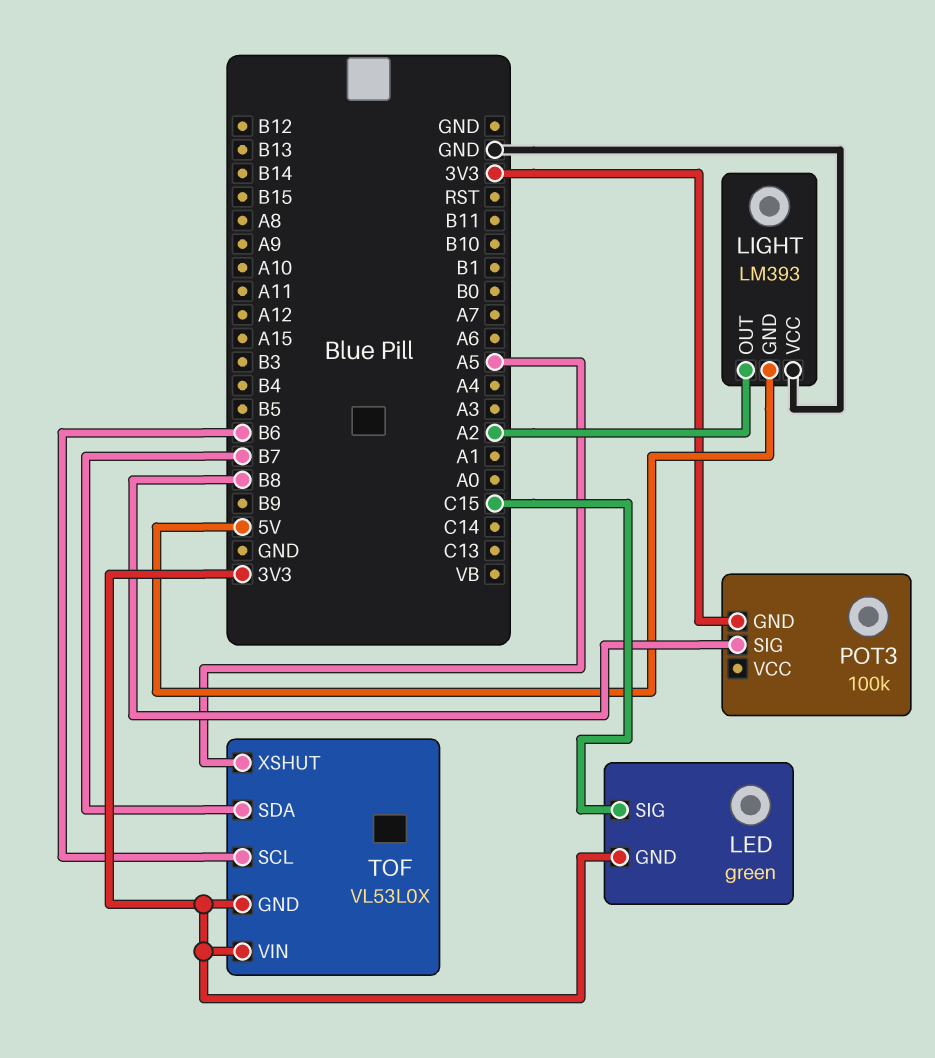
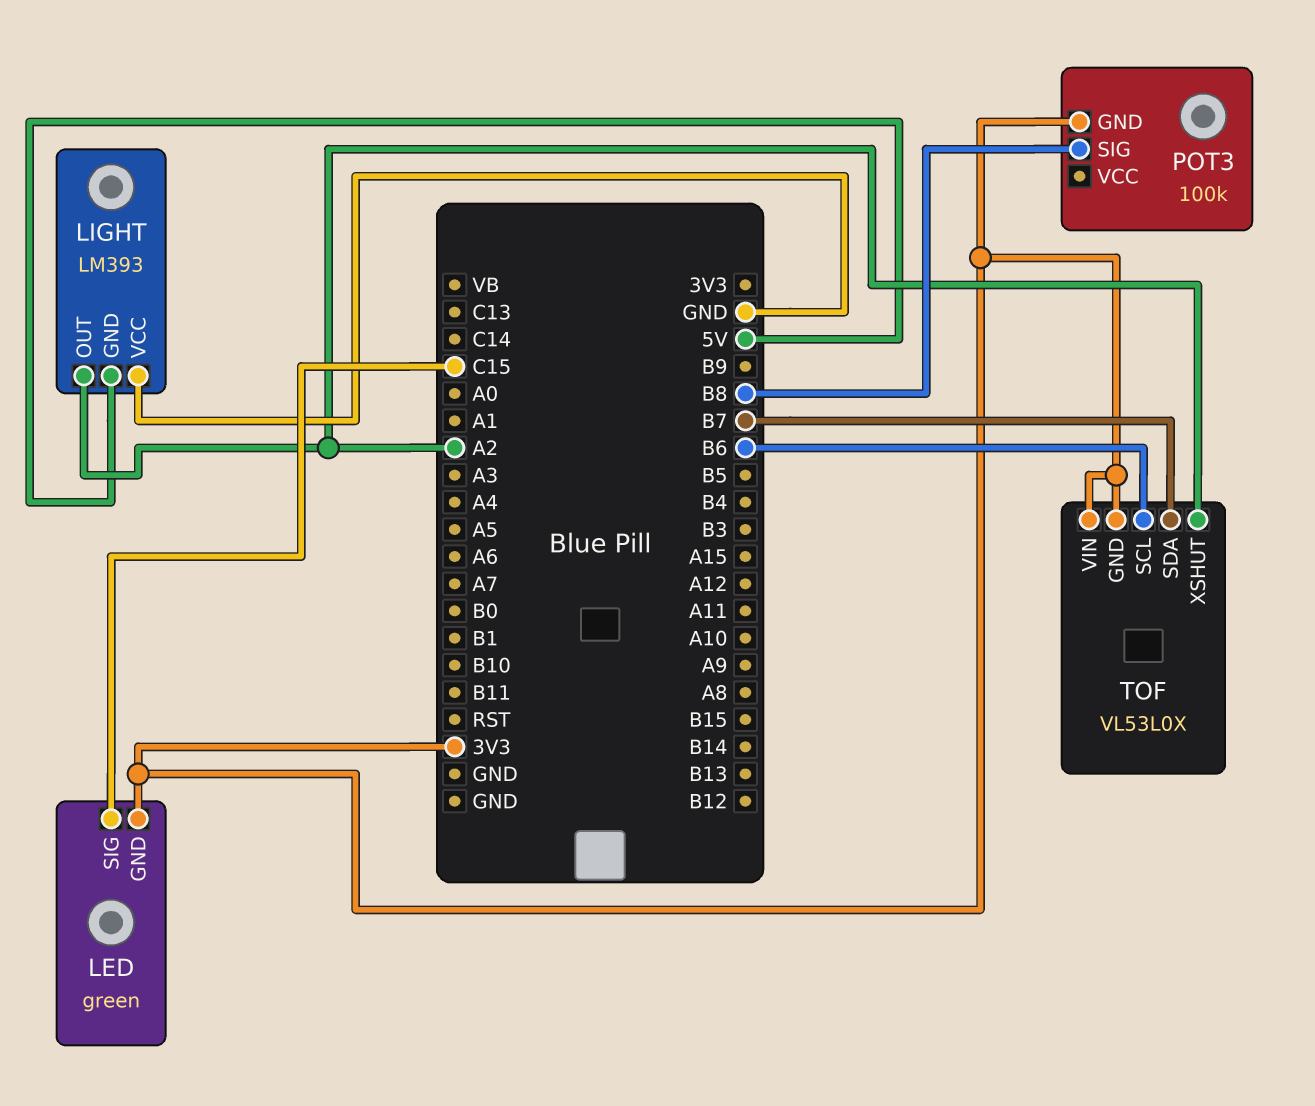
TOF pin XSHUT: A5 -> A2

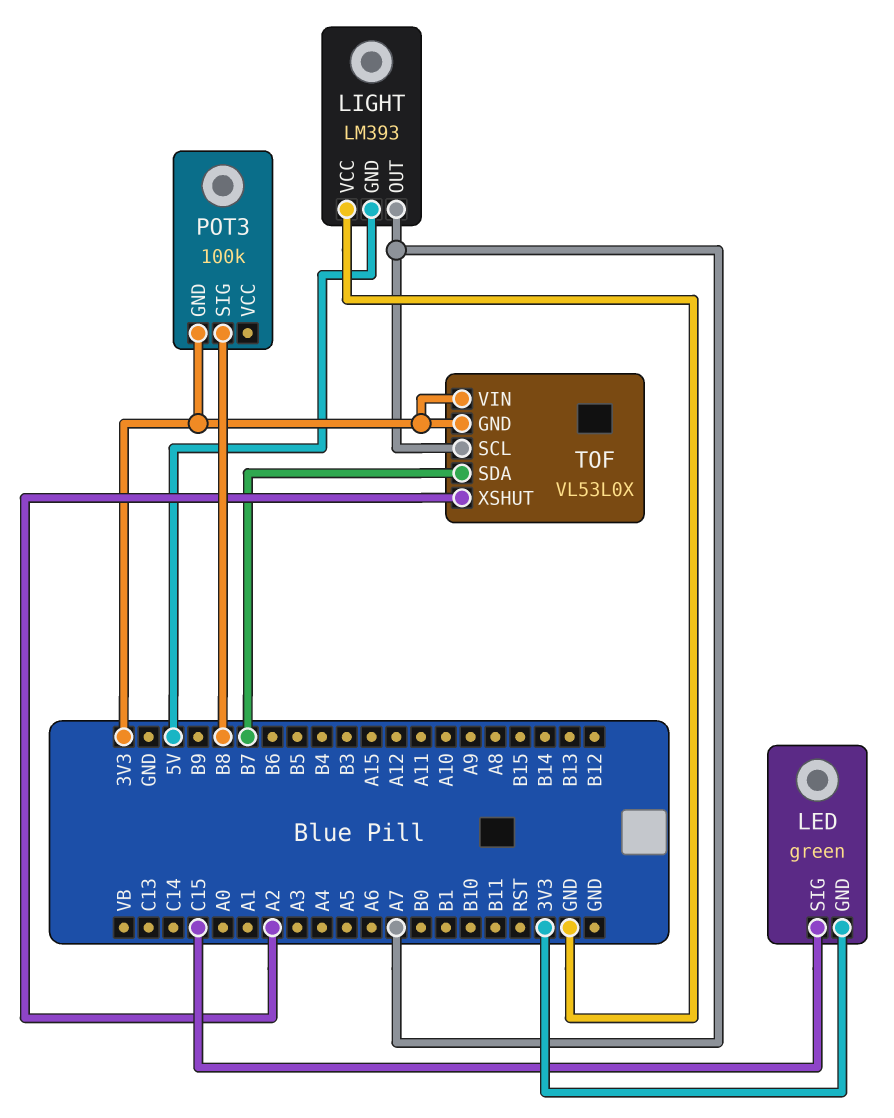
LIGHT pin OUT: A2 -> A7
TOF pin SCL: B6 -> A7

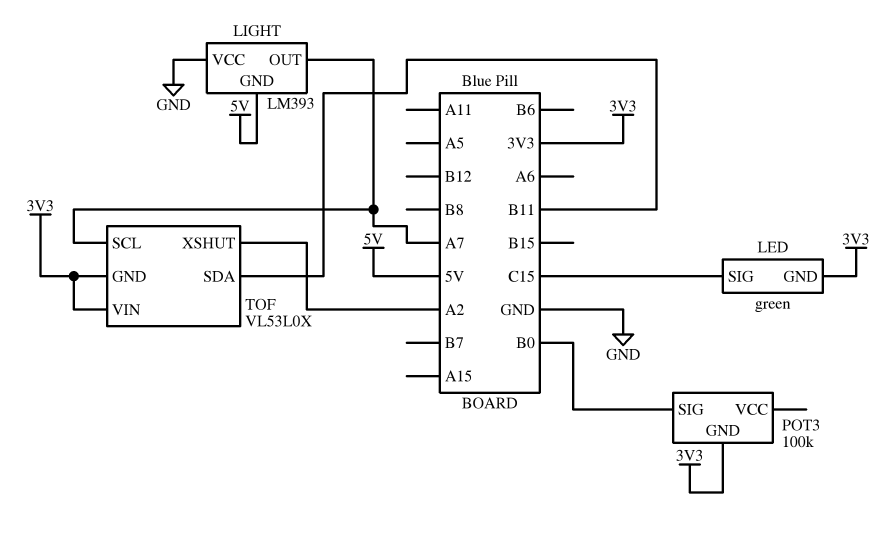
POT3 pin SIG: B8 -> B0
TOF pin SDA: B7 -> B11

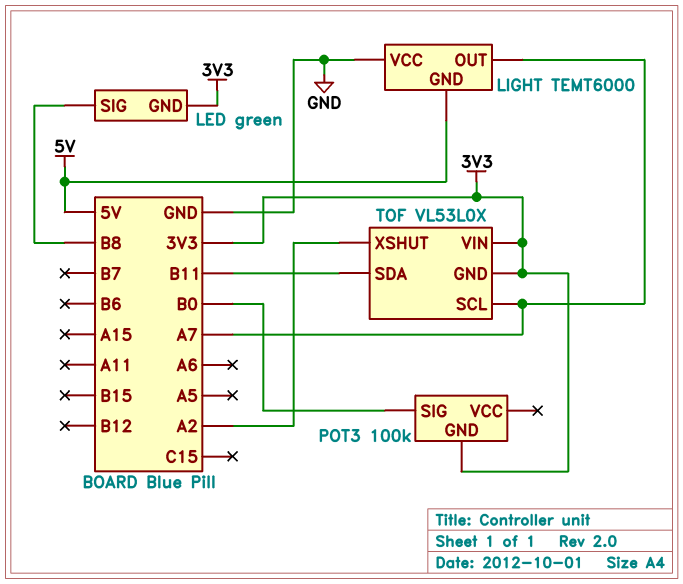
LED pin SIG: C15 -> B8
LIGHT: LM393 -> TEMT6000

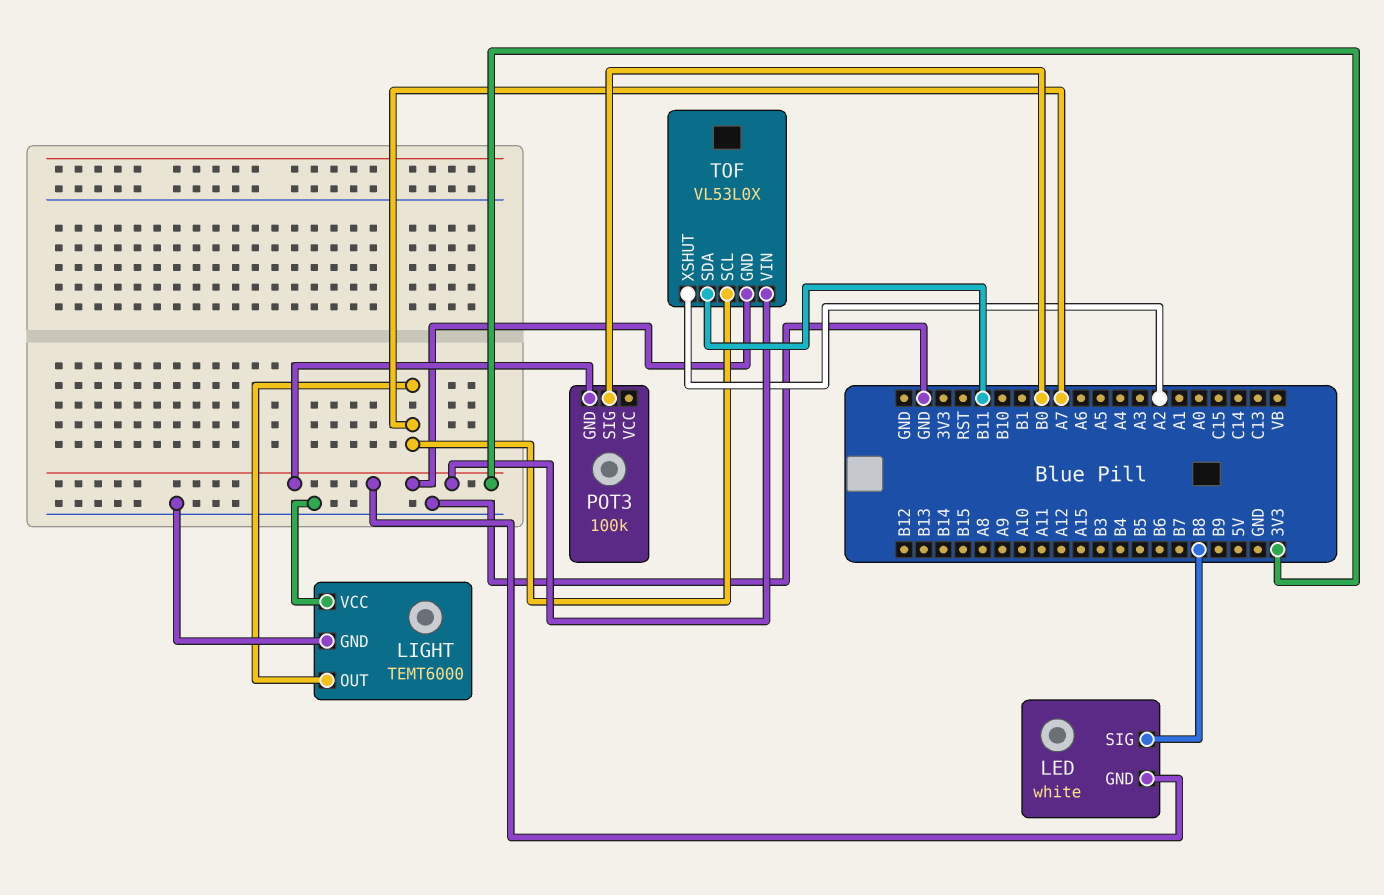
LED: green -> white
LIGHT pin GND: 5V -> GND

